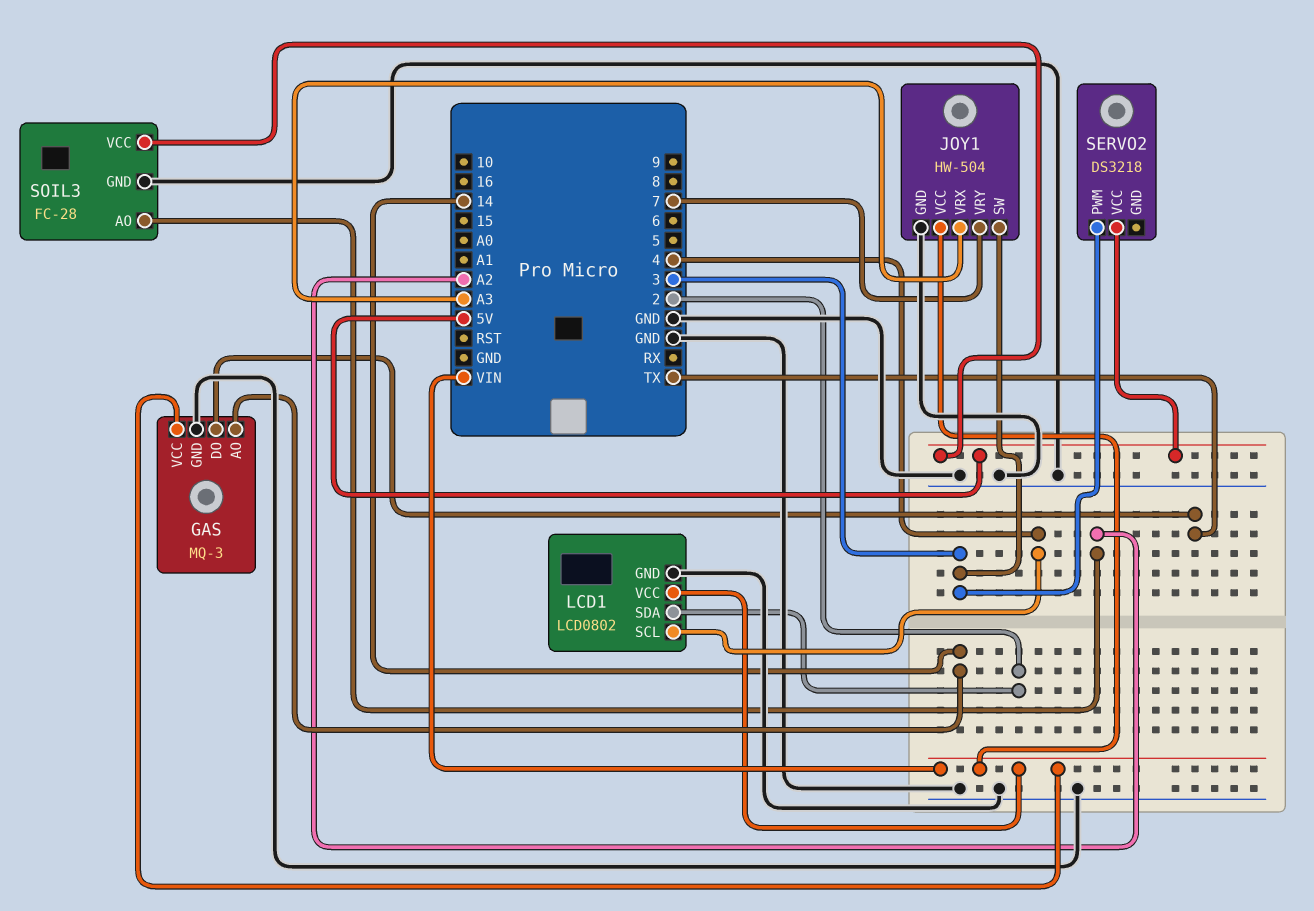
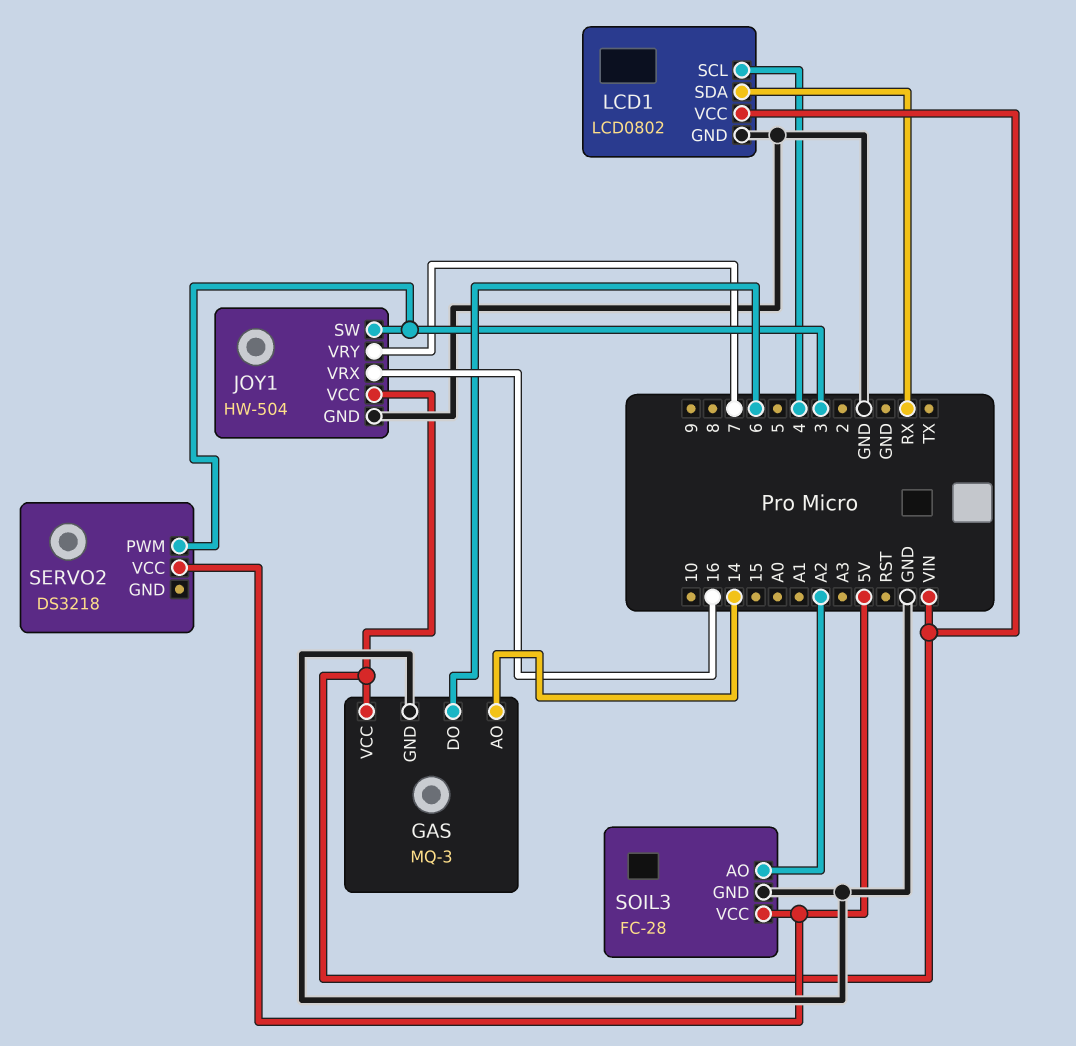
GAS pin DO: TX -> 6
JOY1 pin VRX: A3 -> 16
LCD1 pin SDA: 2 -> RX

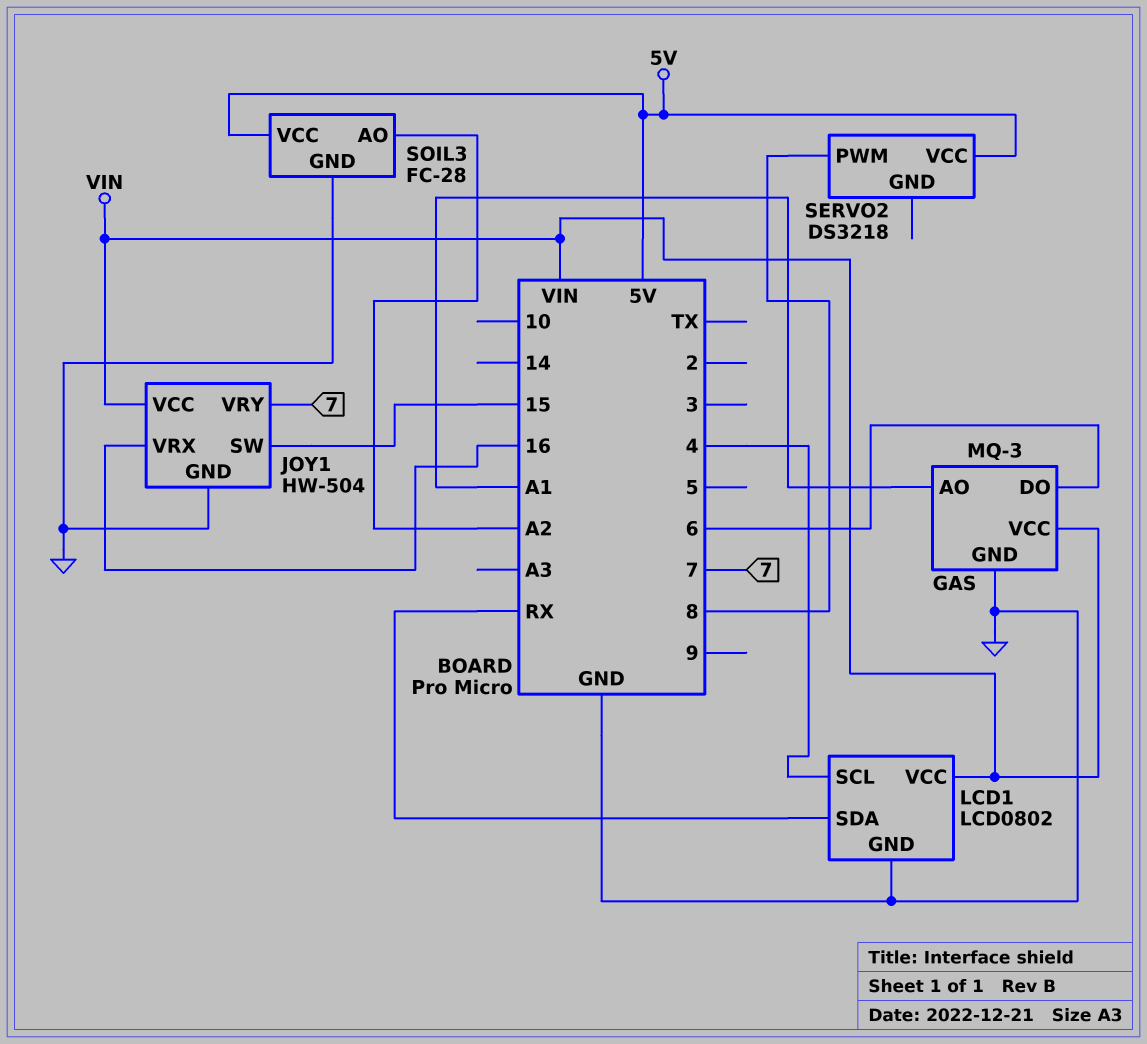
GAS pin AO: 14 -> A1
JOY1 pin SW: 3 -> 15
SERVO2 pin PWM: 3 -> 8

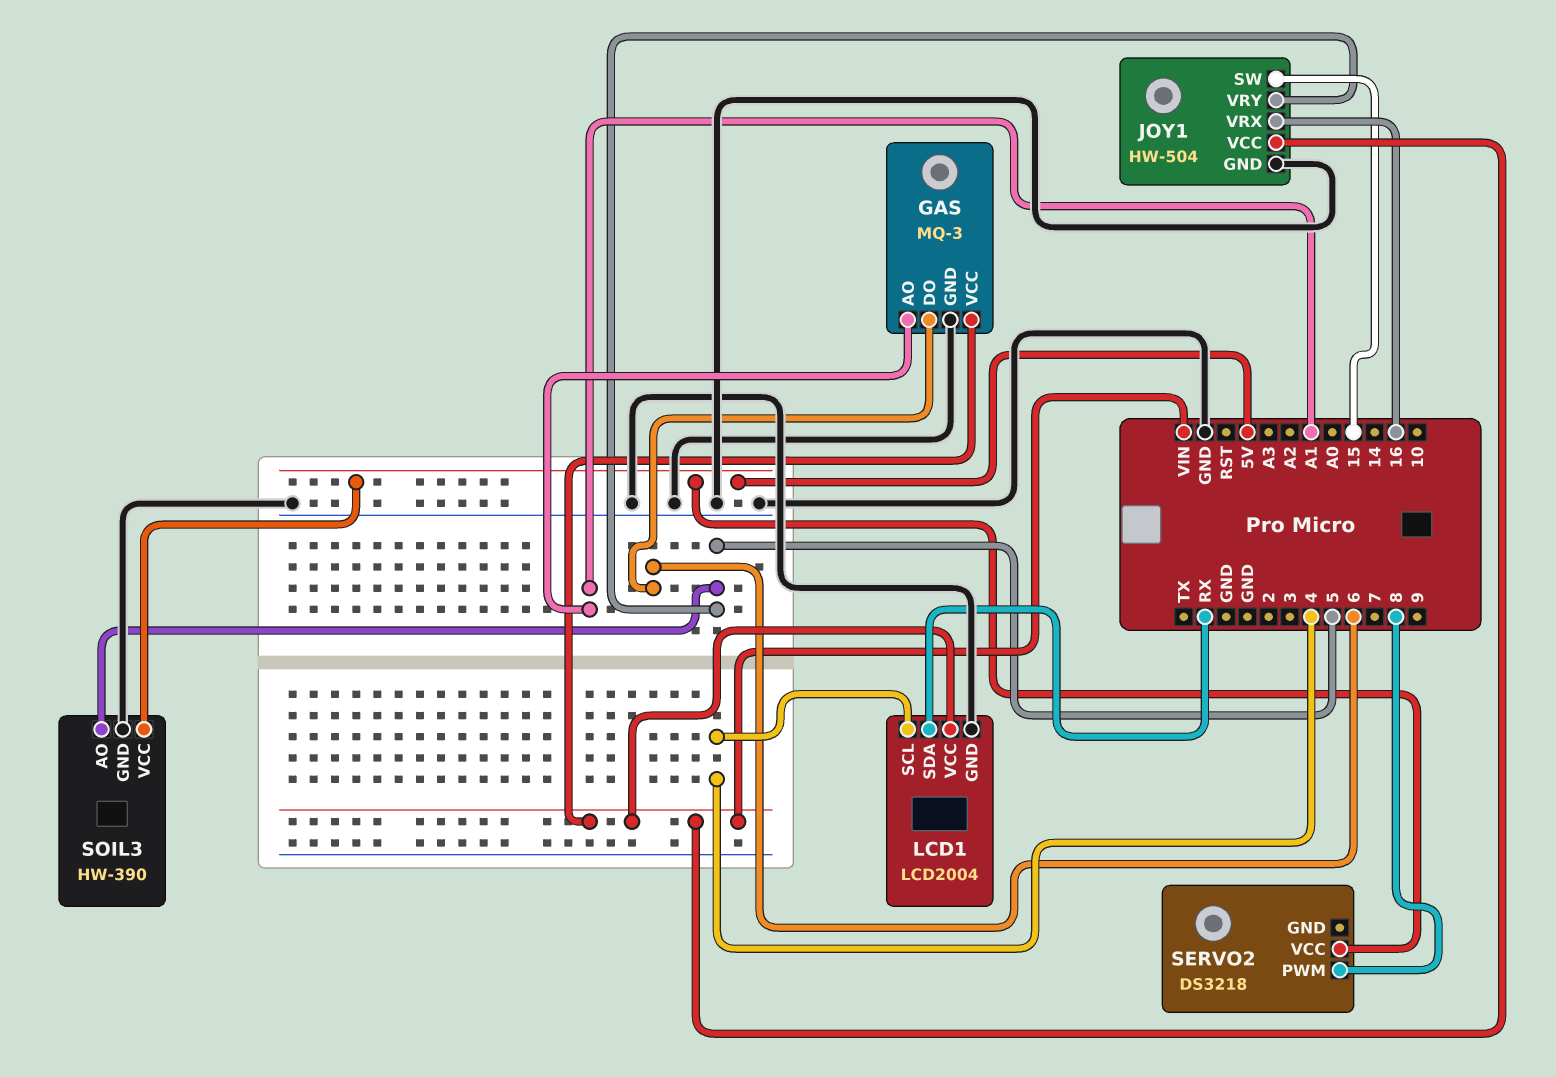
JOY1 pin VRY: 7 -> 5
LCD1: LCD0802 -> LCD2004
SOIL3: FC-28 -> HW-390
SOIL3 pin AO: A2 -> 5

